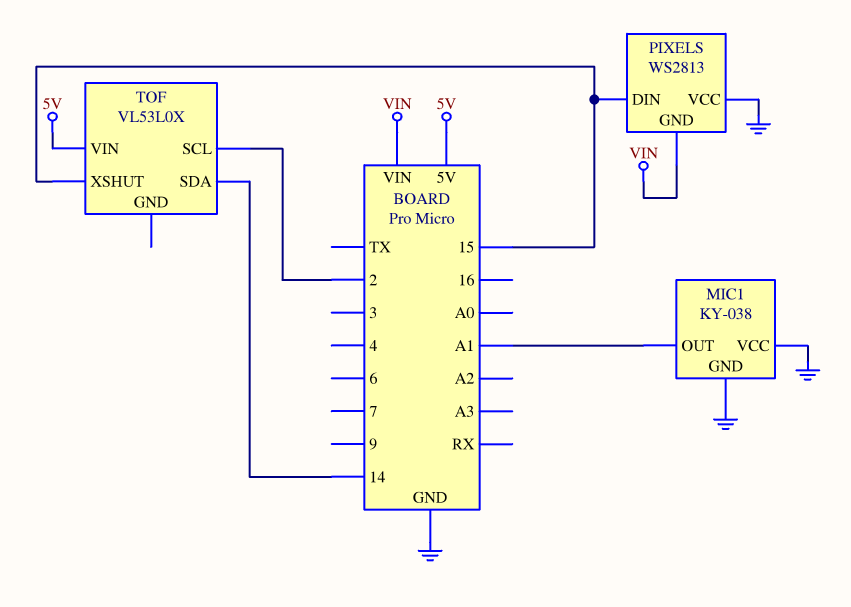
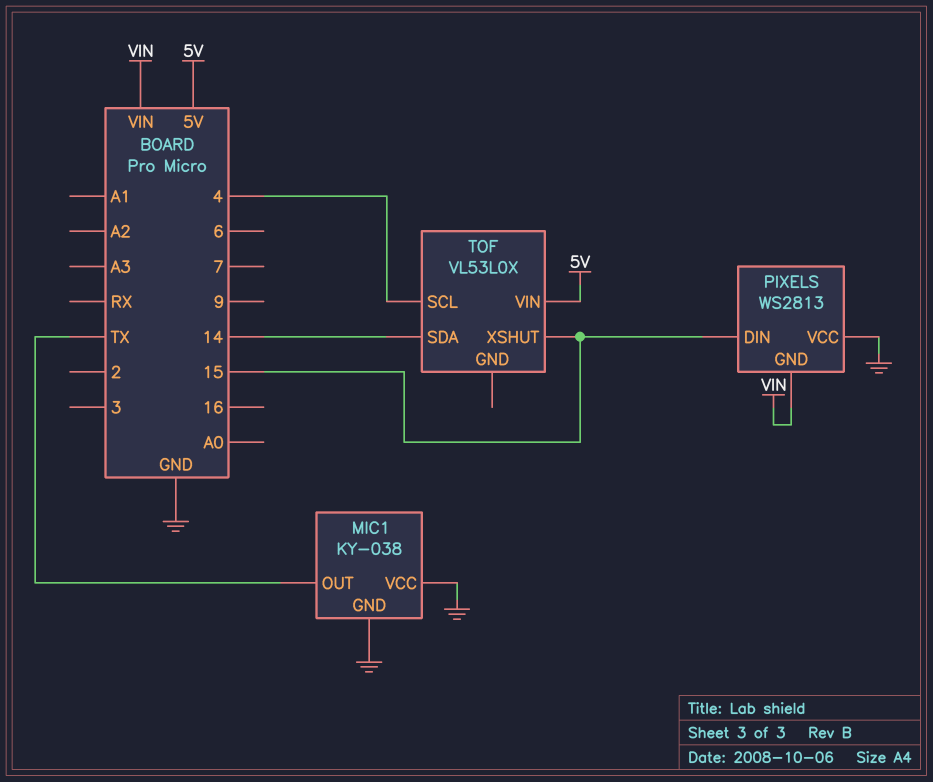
MIC1 pin OUT: A1 -> TX
TOF pin SCL: 2 -> 4

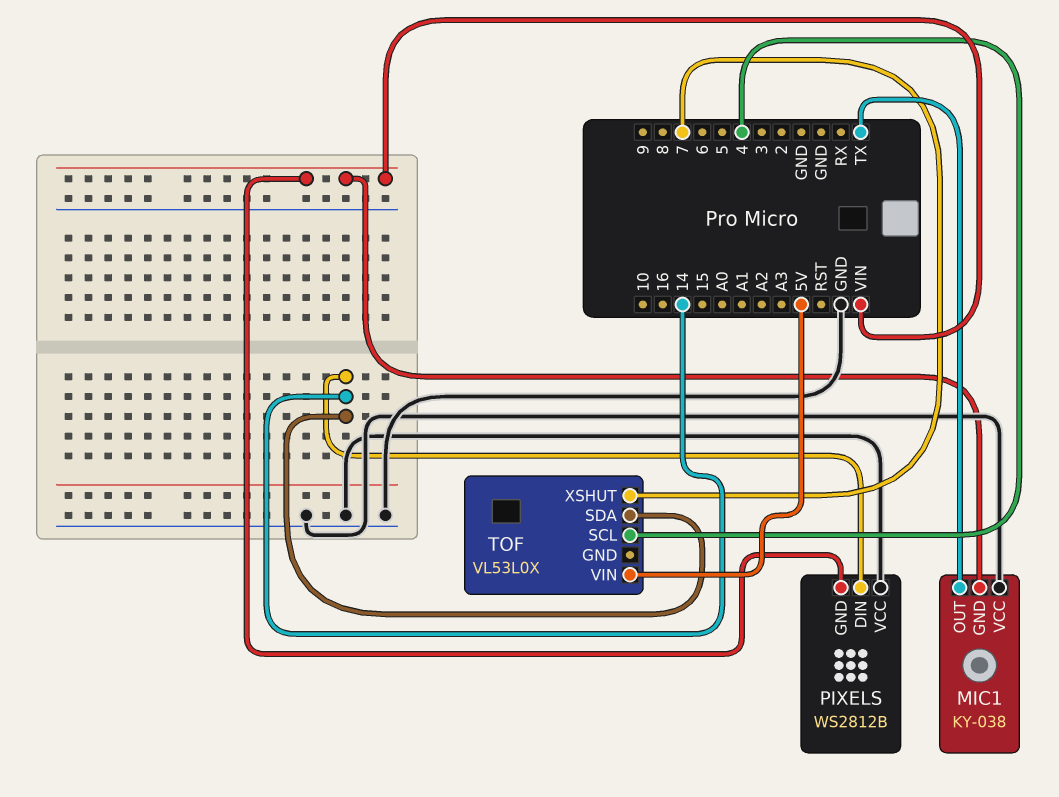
MIC1 pin GND: GND -> VIN
PIXELS: WS2813 -> WS2812B
PIXELS pin DIN: 15 -> 14
TOF pin XSHUT: 15 -> 7

